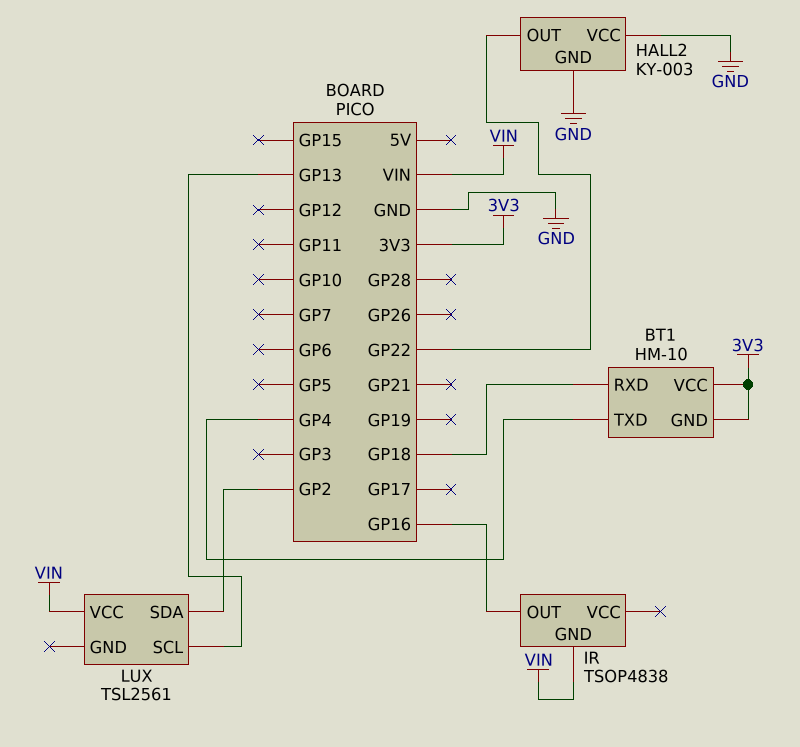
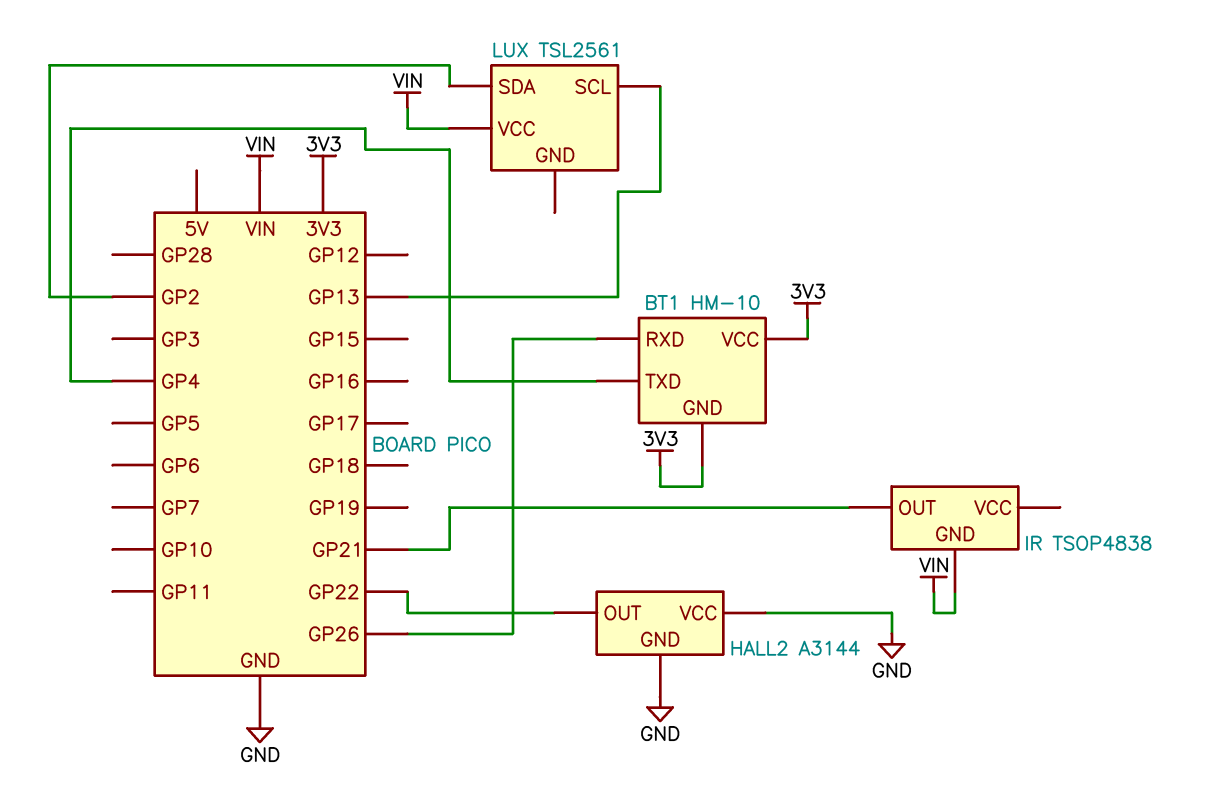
BT1 pin RXD: GP18 -> GP26
HALL2: KY-003 -> A3144
IR pin OUT: GP16 -> GP21

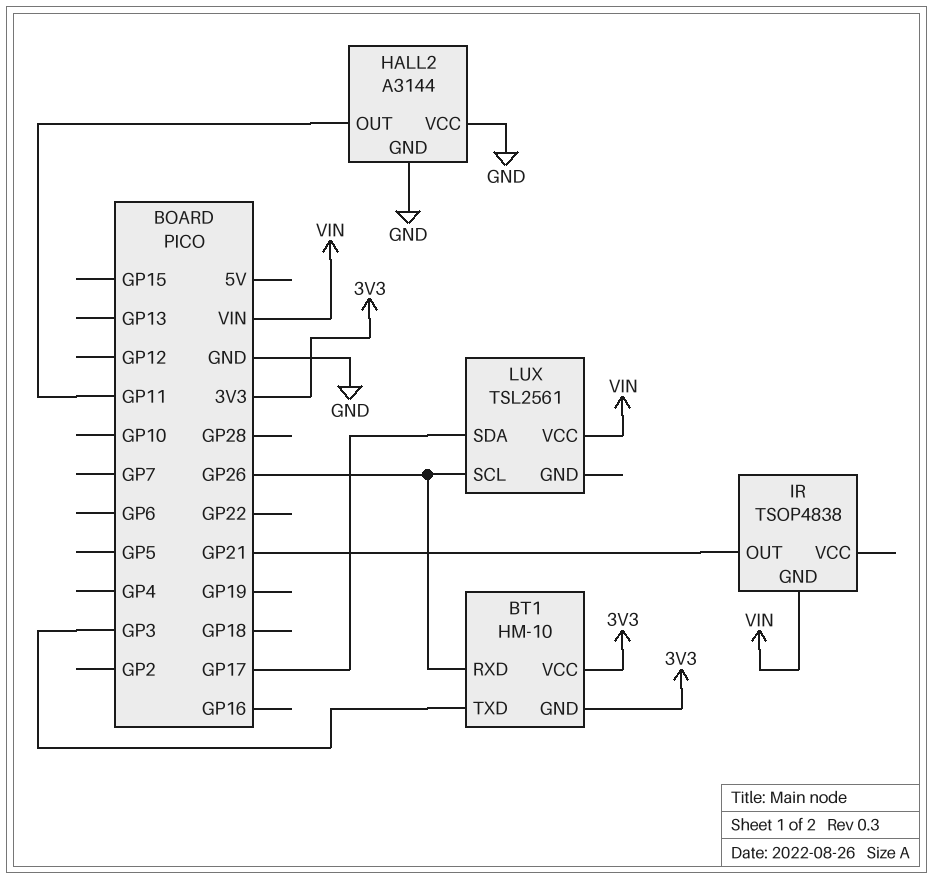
BT1 pin TXD: GP4 -> GP3
HALL2 pin OUT: GP22 -> GP11
LUX pin SCL: GP13 -> GP26
LUX pin SDA: GP2 -> GP17

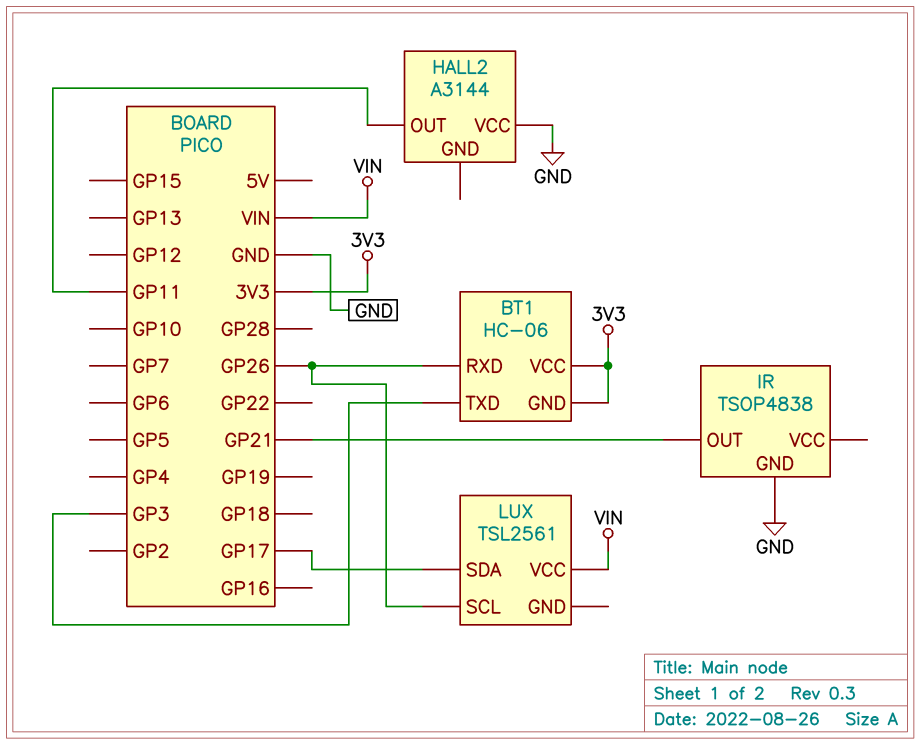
BT1: HM-10 -> HC-06
HALL2 pin GND: GND -> none
IR pin GND: VIN -> GND

